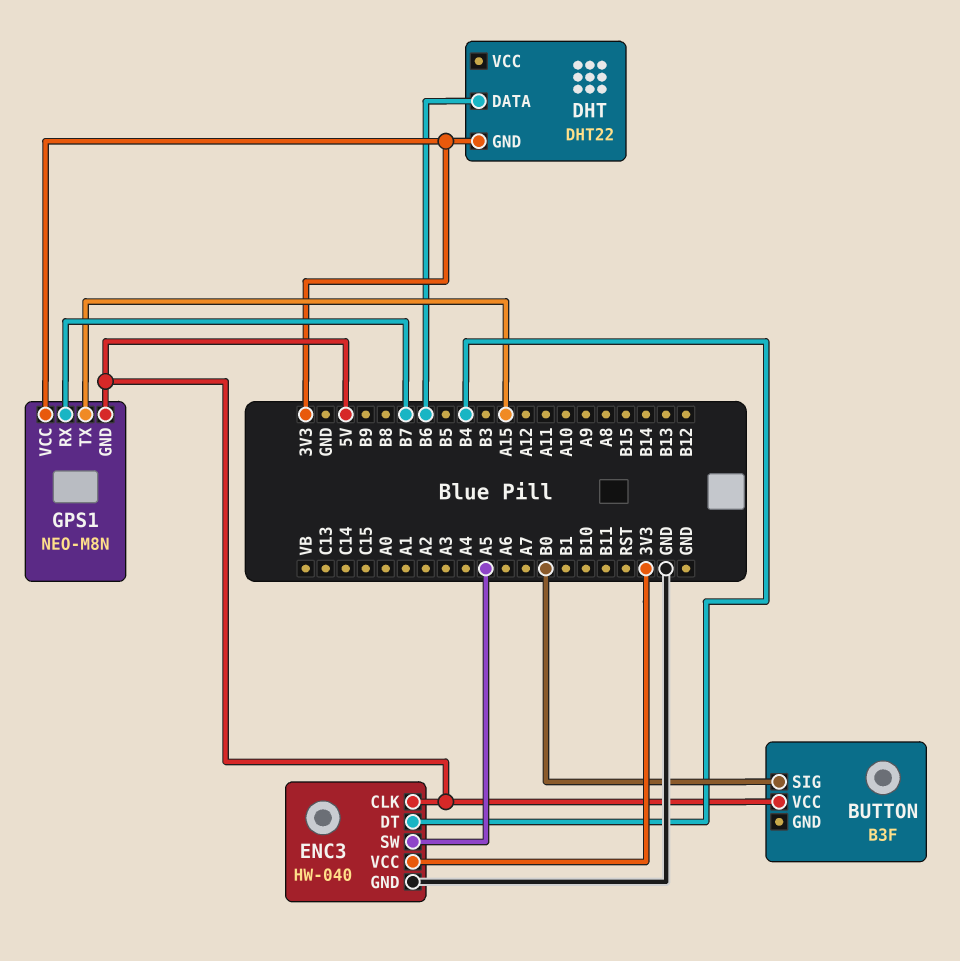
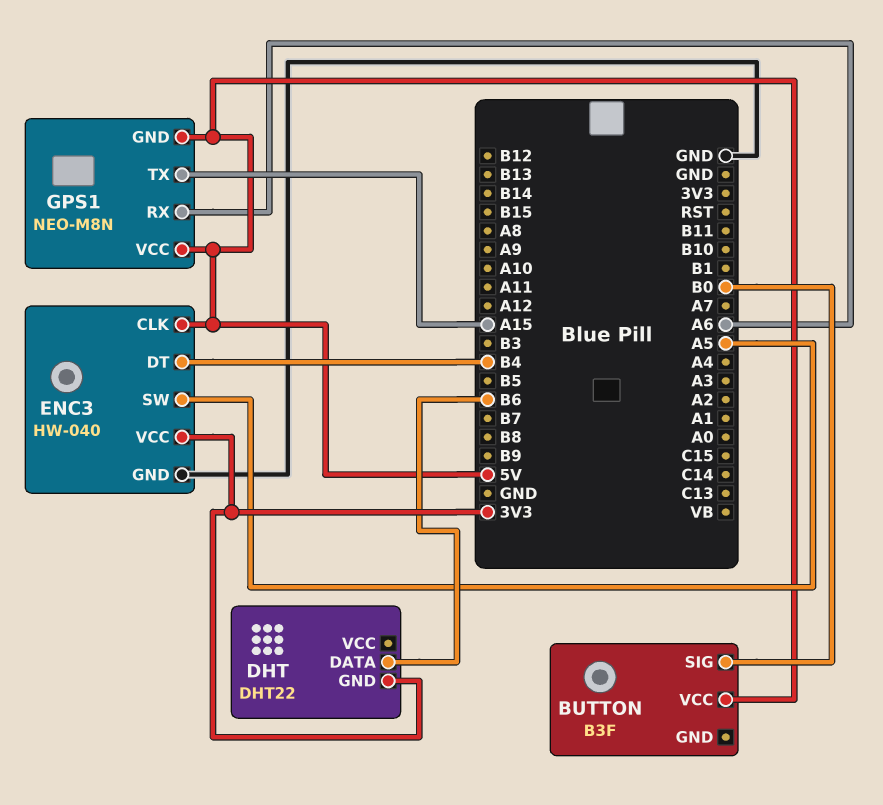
GPS1 pin RX: B7 -> A6
GPS1 pin VCC: 3V3 -> 5V

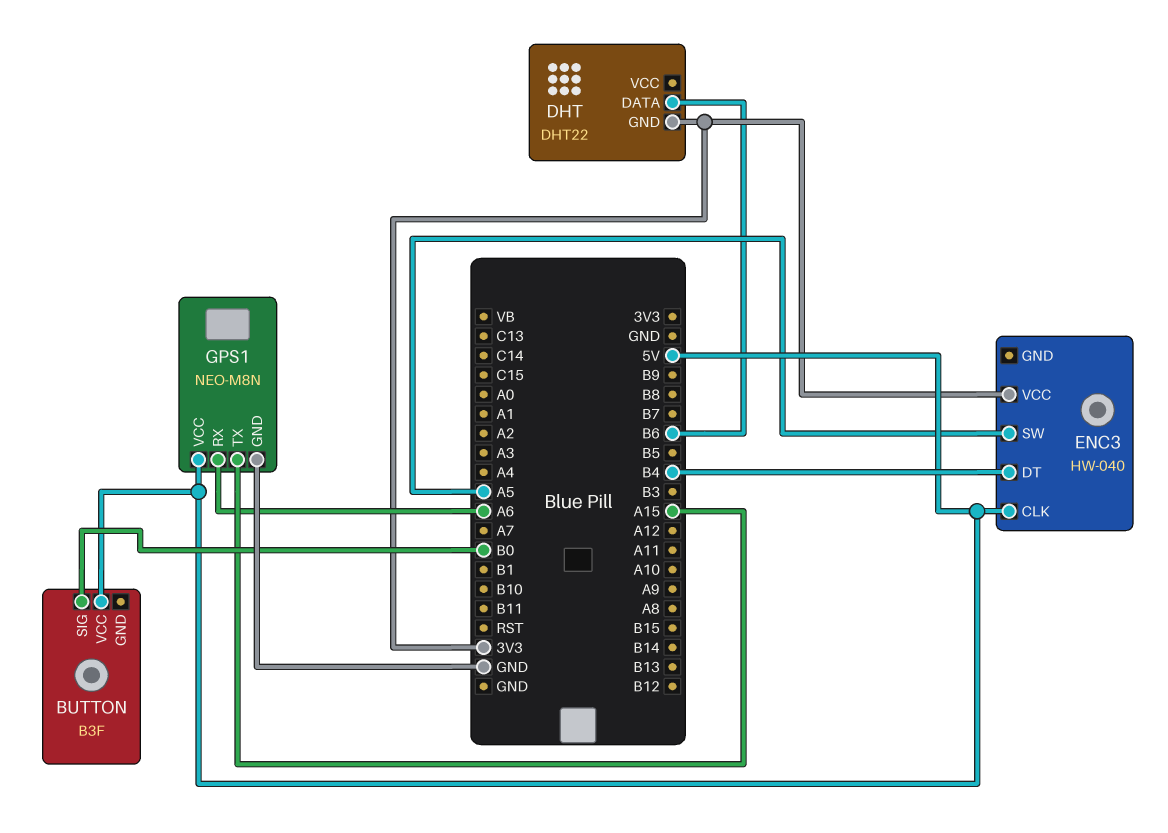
ENC3 pin GND: GND -> none
GPS1 pin GND: 5V -> GND

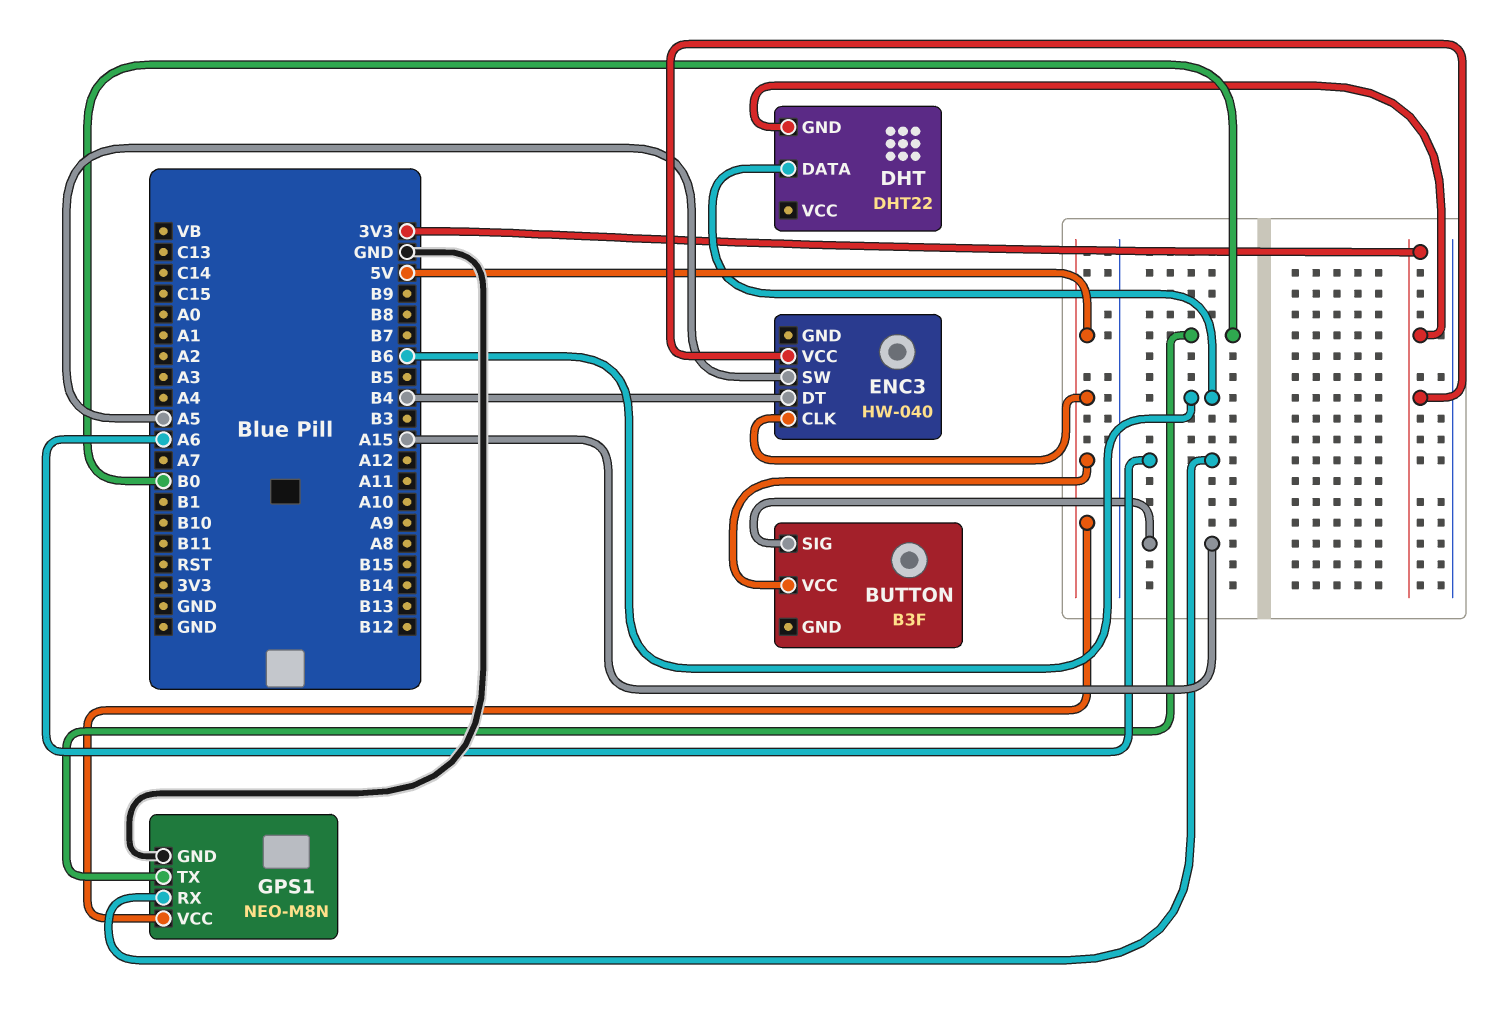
BUTTON pin SIG: B0 -> A15
GPS1 pin TX: A15 -> B0

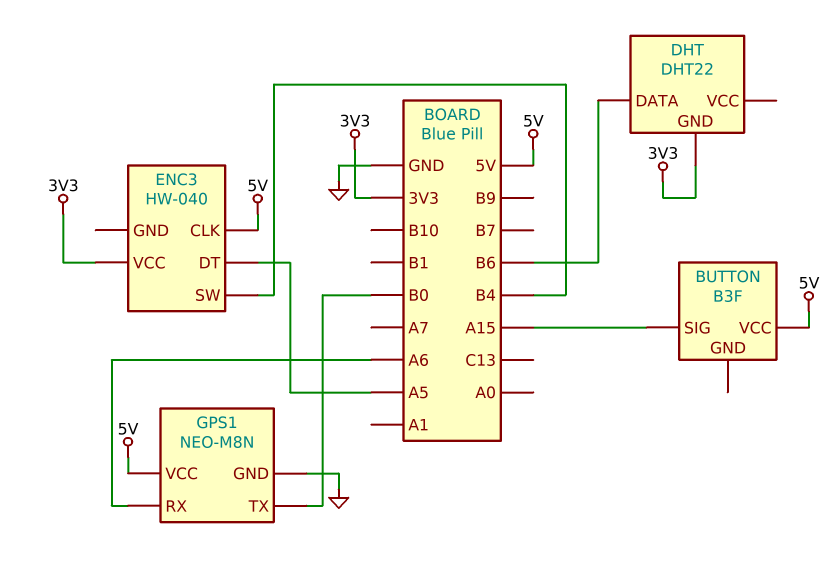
ENC3 pin DT: B4 -> A5
ENC3 pin SW: A5 -> B4

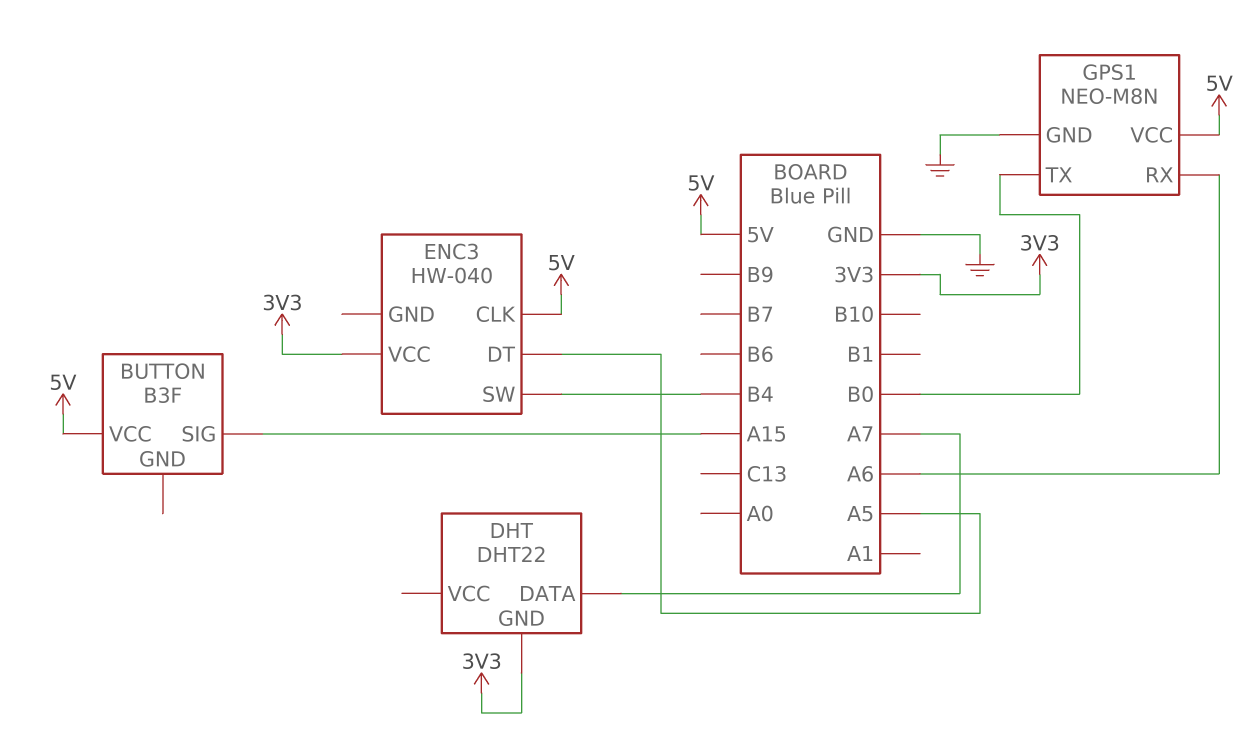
DHT pin DATA: B6 -> A7

